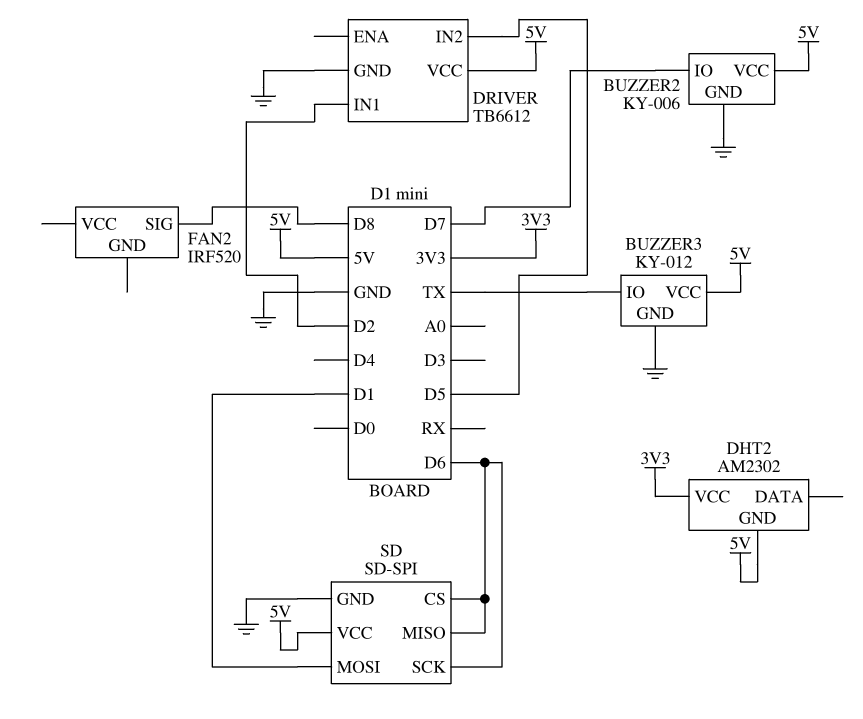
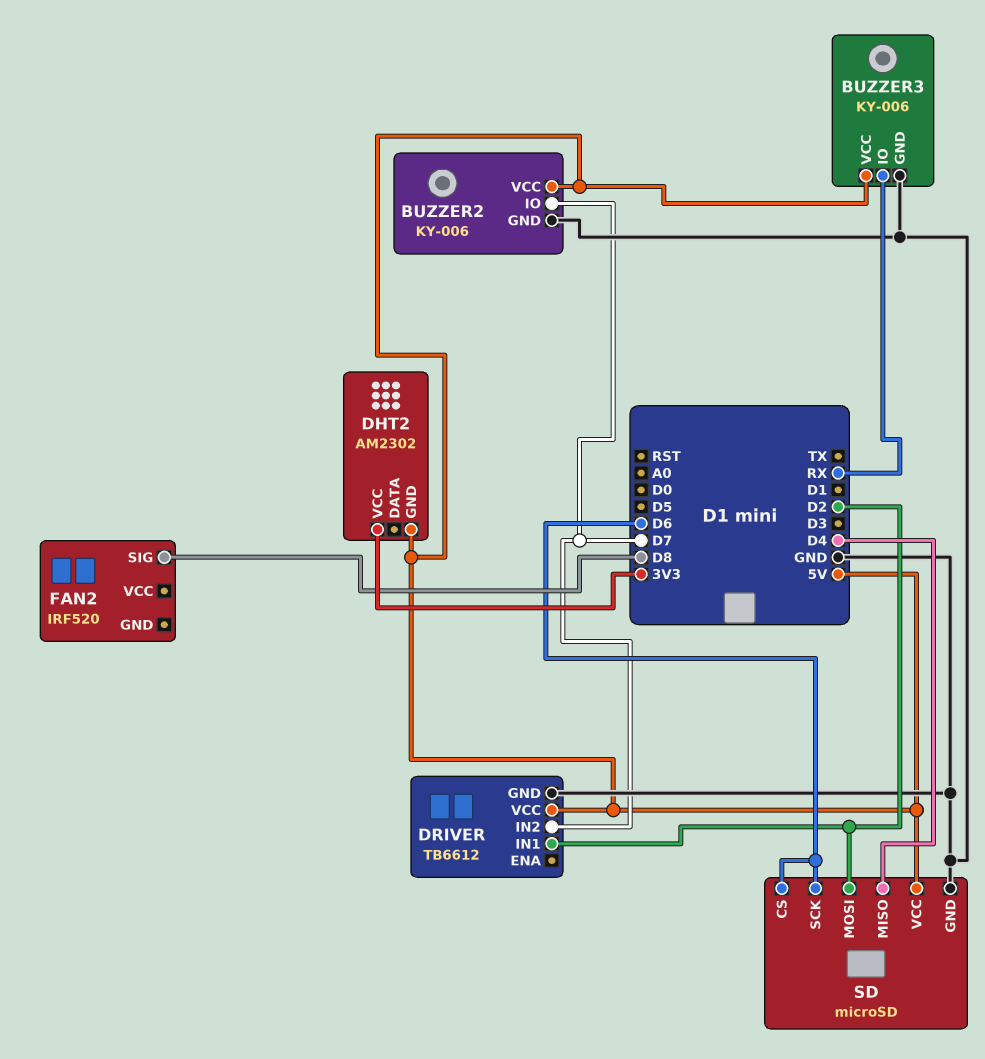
BUZZER3: KY-012 -> KY-006
BUZZER3 pin IO: TX -> RX
DRIVER pin IN2: D5 -> D7
SD: SD-SPI -> microSD
SD pin MISO: D6 -> D4
SD pin MOSI: D1 -> D2

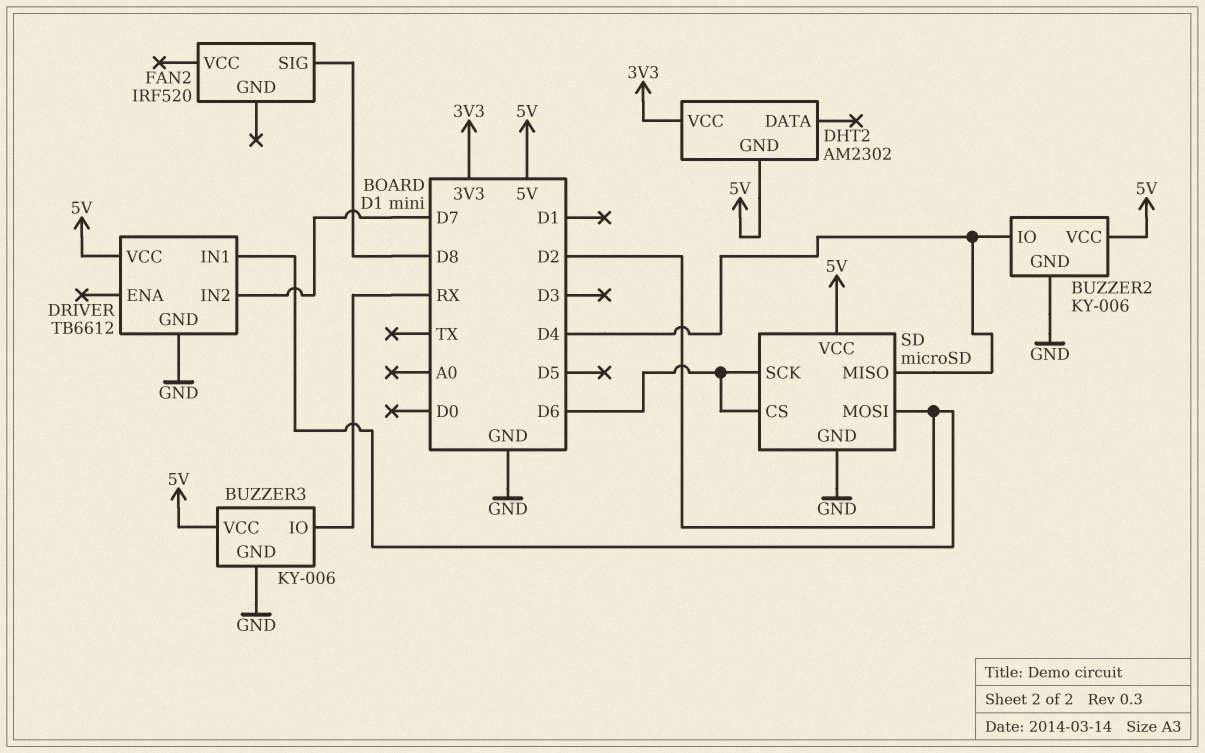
BUZZER2 pin IO: D7 -> D4

